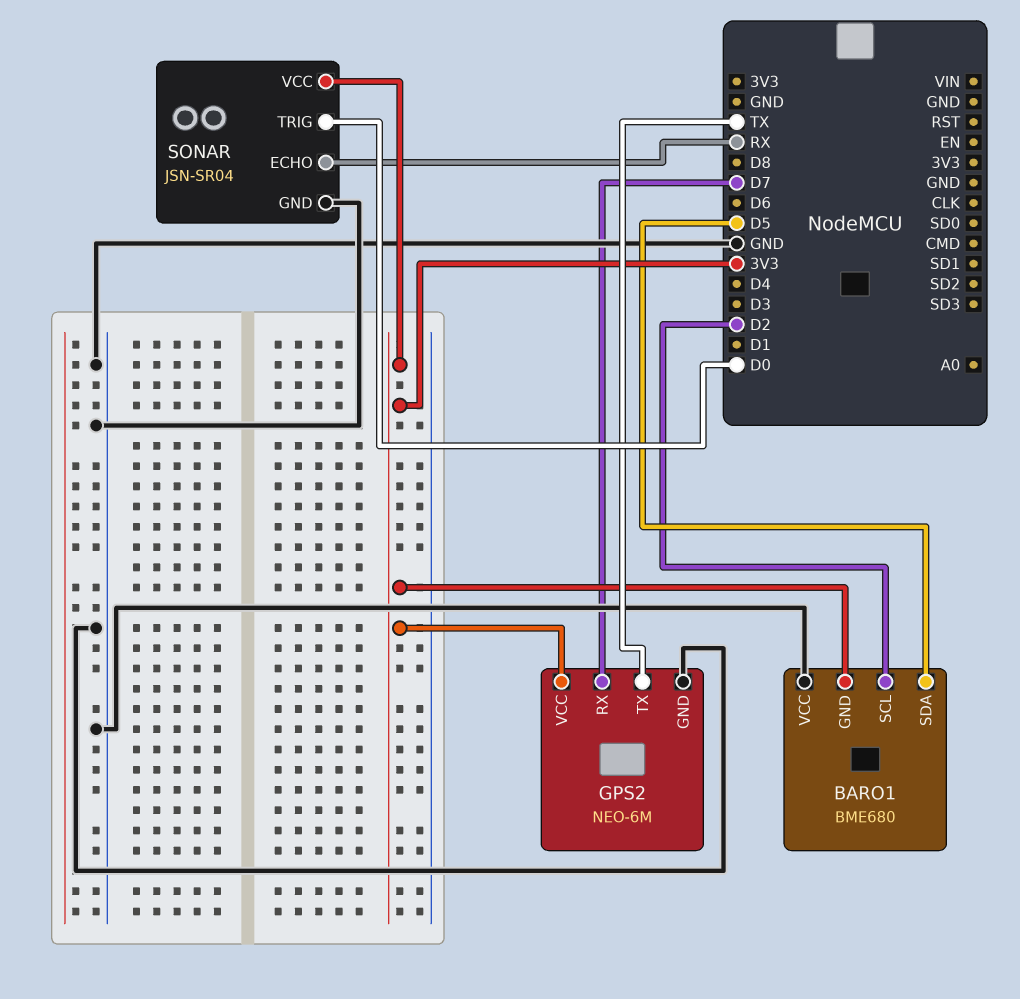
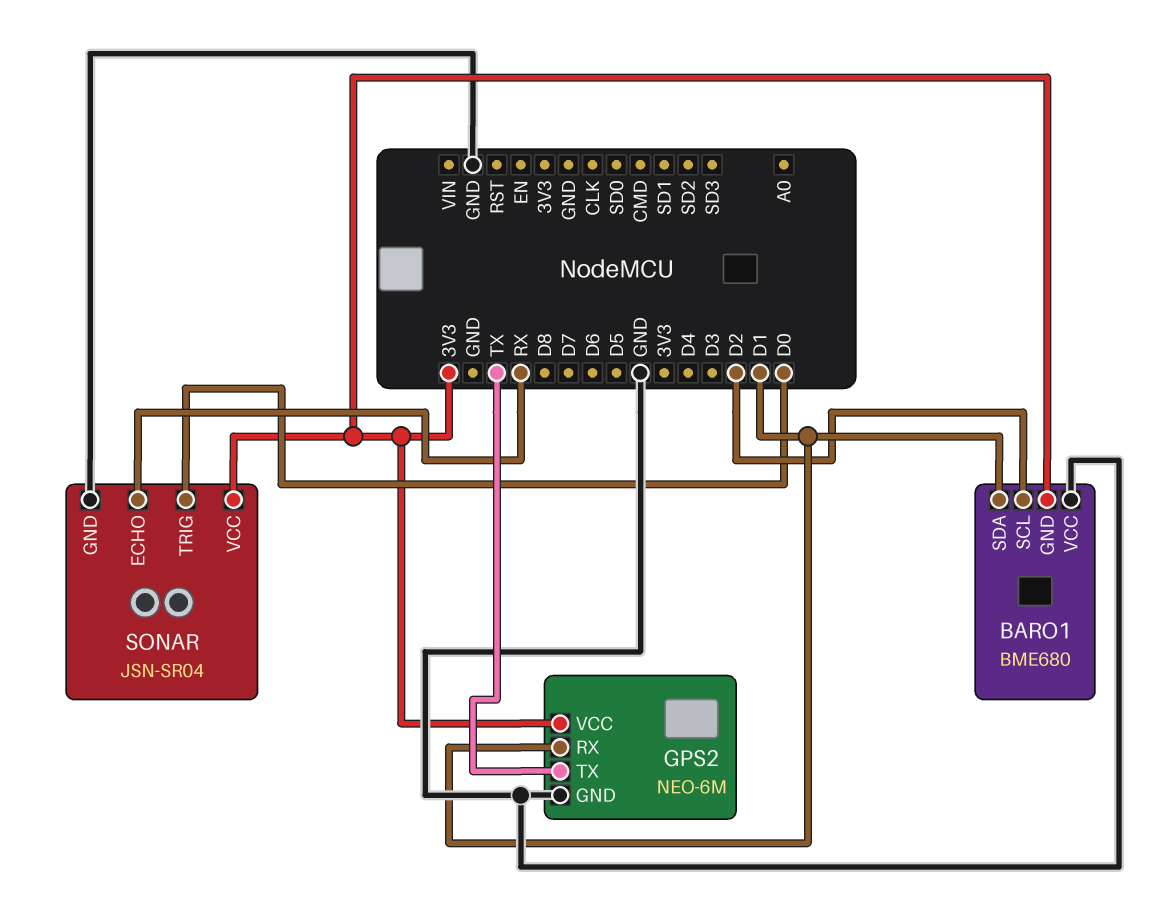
BARO1 pin SDA: D5 -> D1
GPS2 pin RX: D7 -> D1

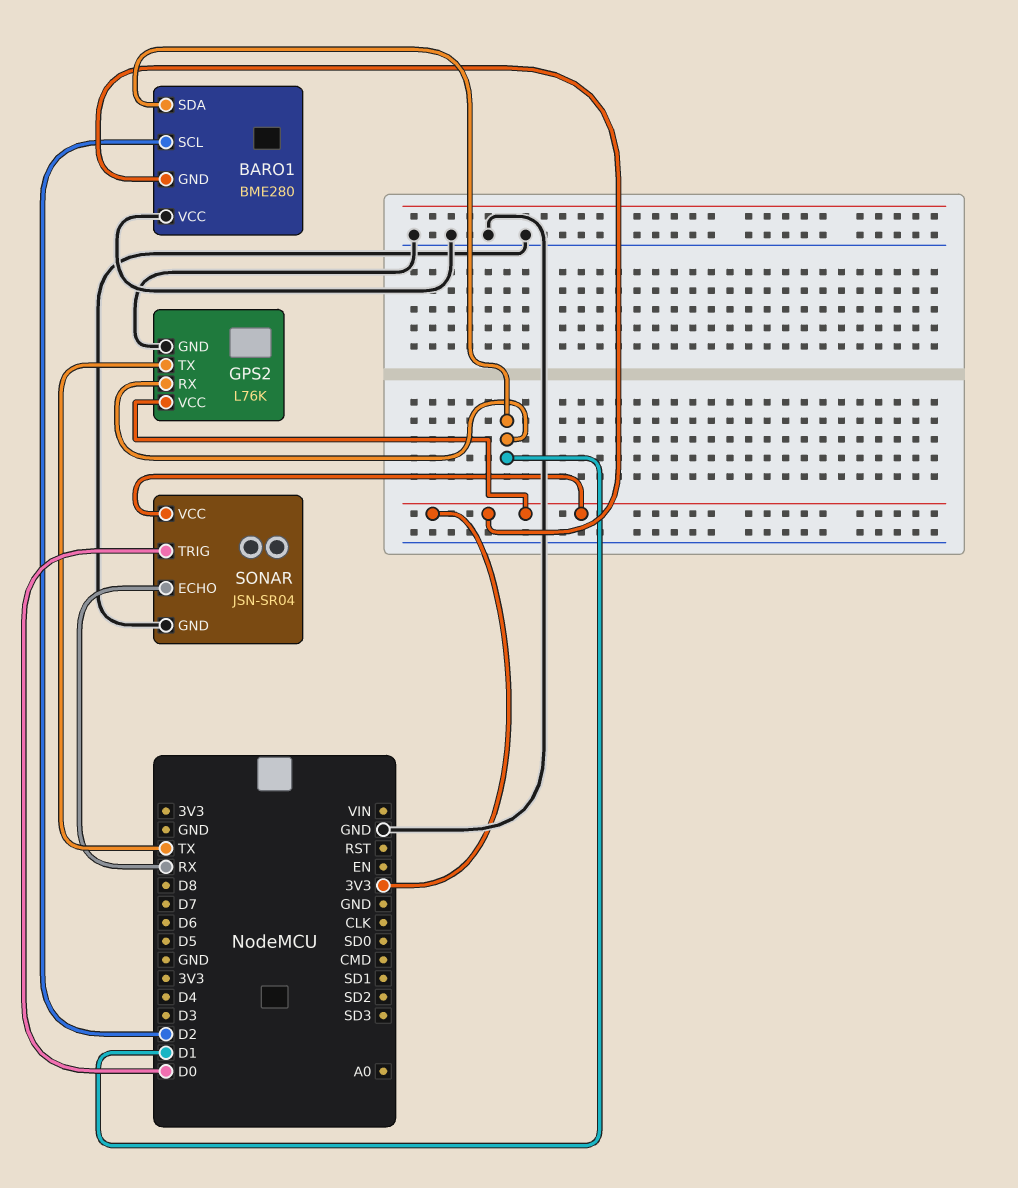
BARO1: BME680 -> BME280
GPS2: NEO-6M -> L76K

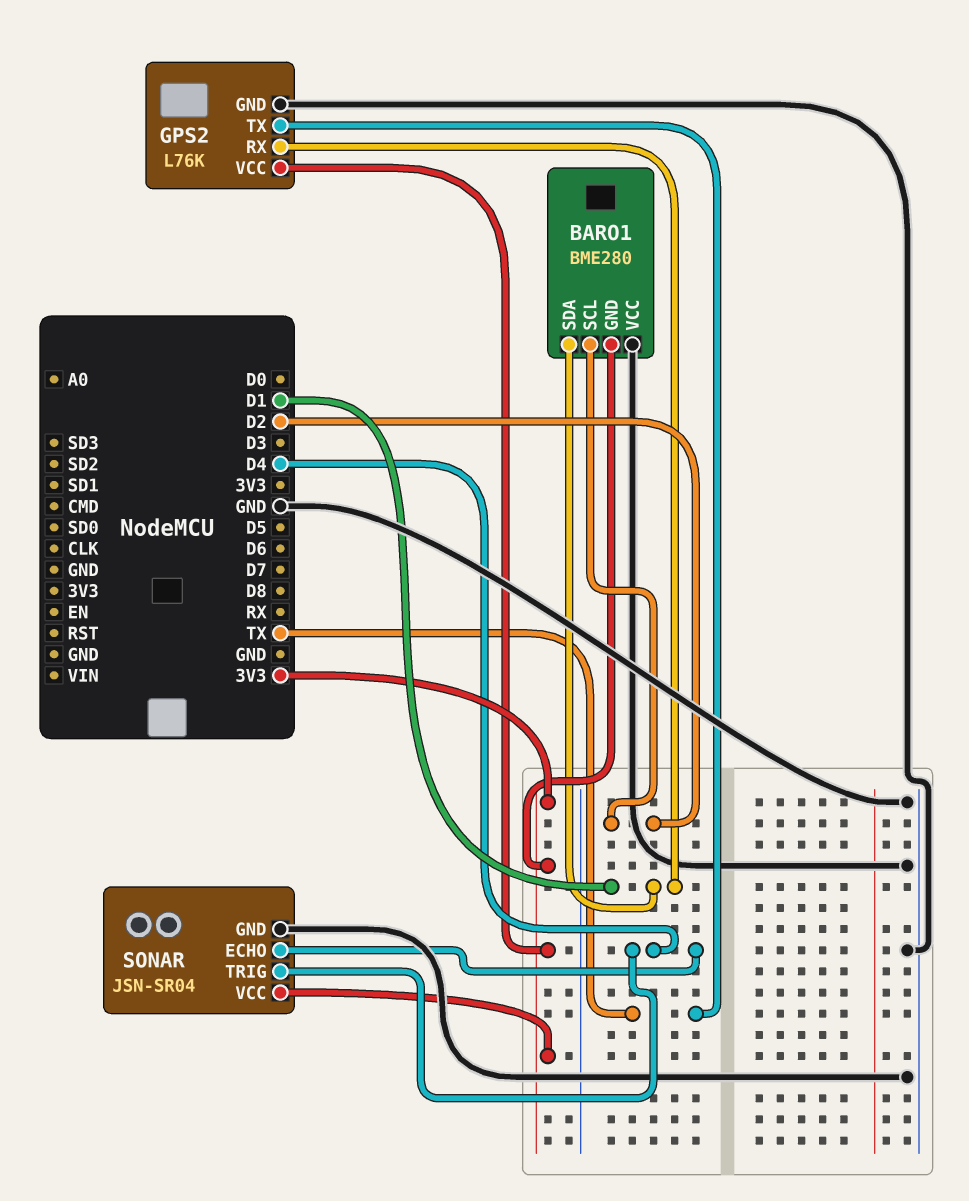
SONAR pin ECHO: RX -> D4
SONAR pin TRIG: D0 -> D4

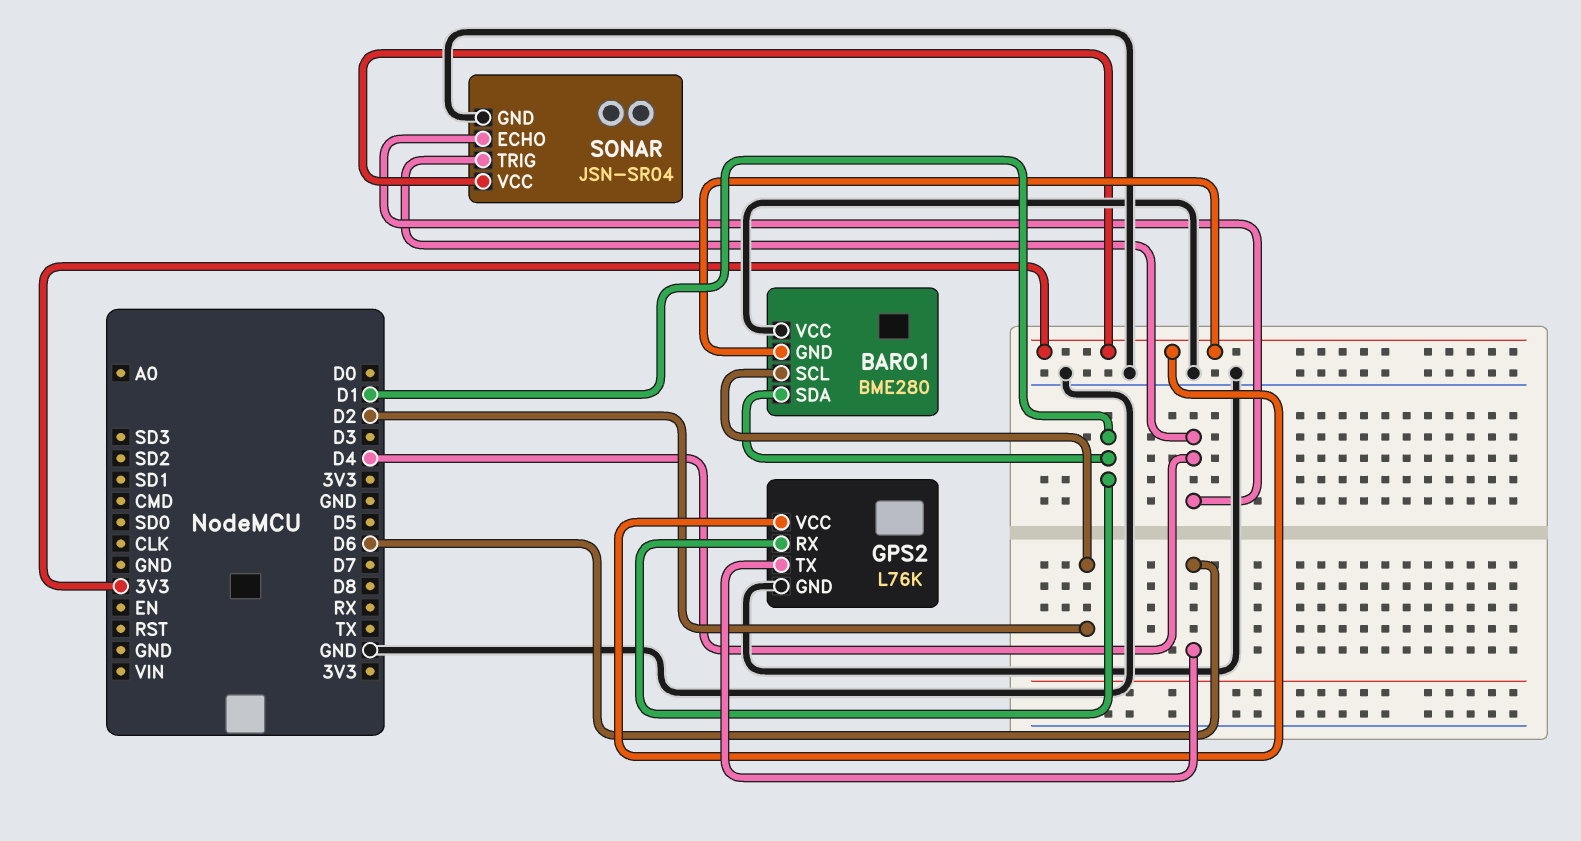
GPS2 pin TX: TX -> D6

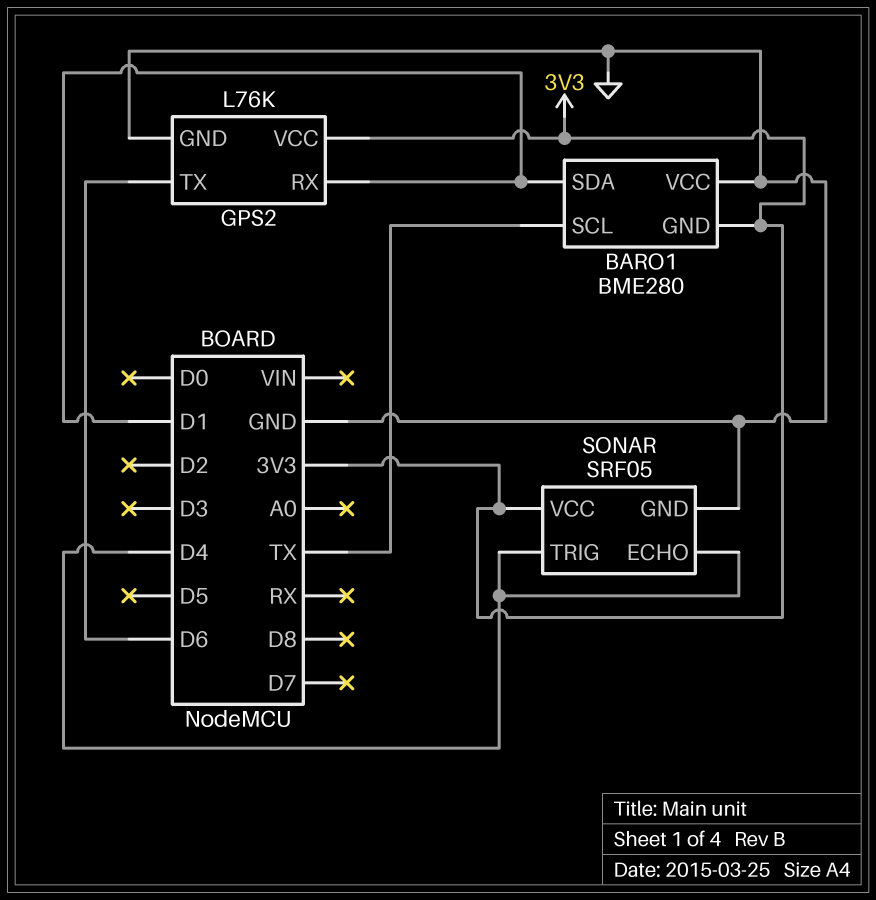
BARO1 pin SCL: D2 -> TX
SONAR: JSN-SR04 -> SRF05

